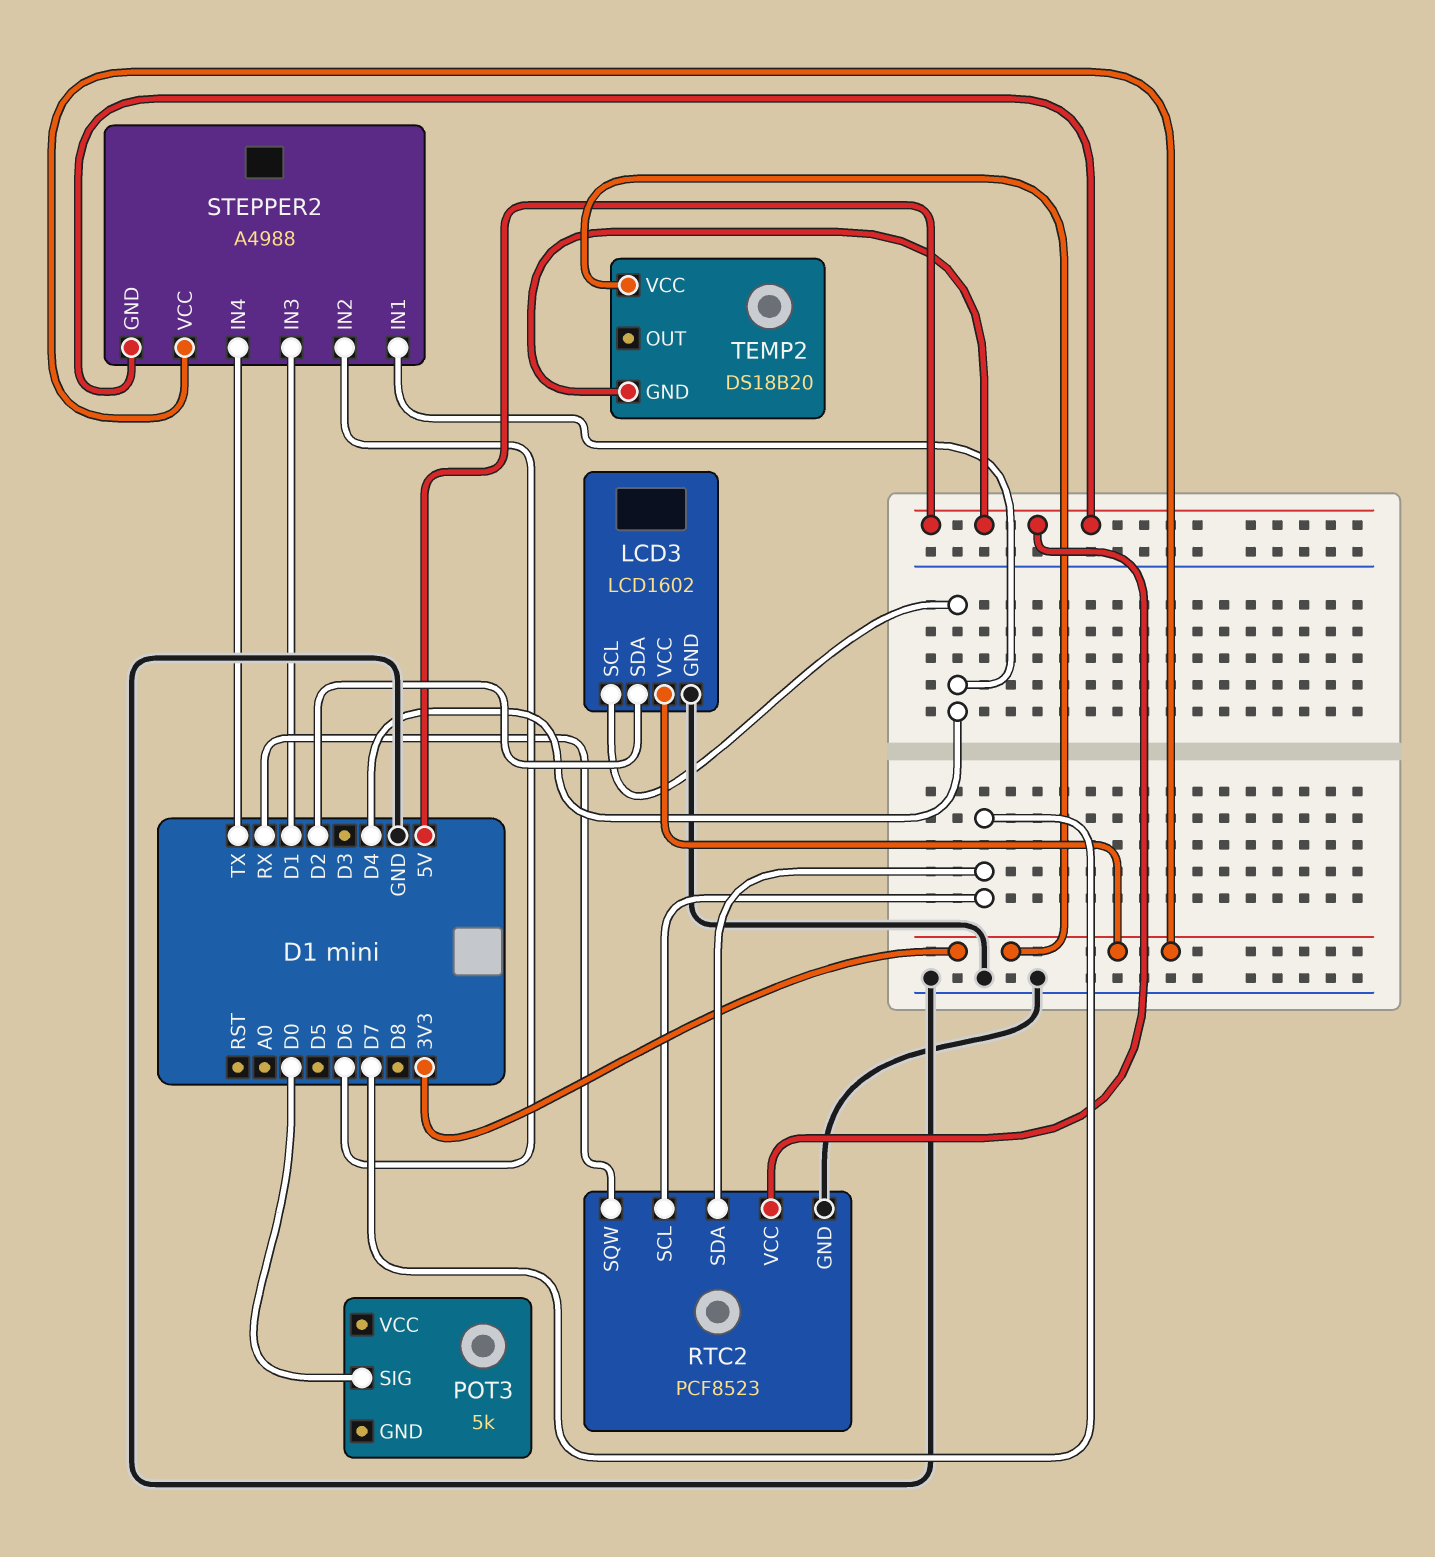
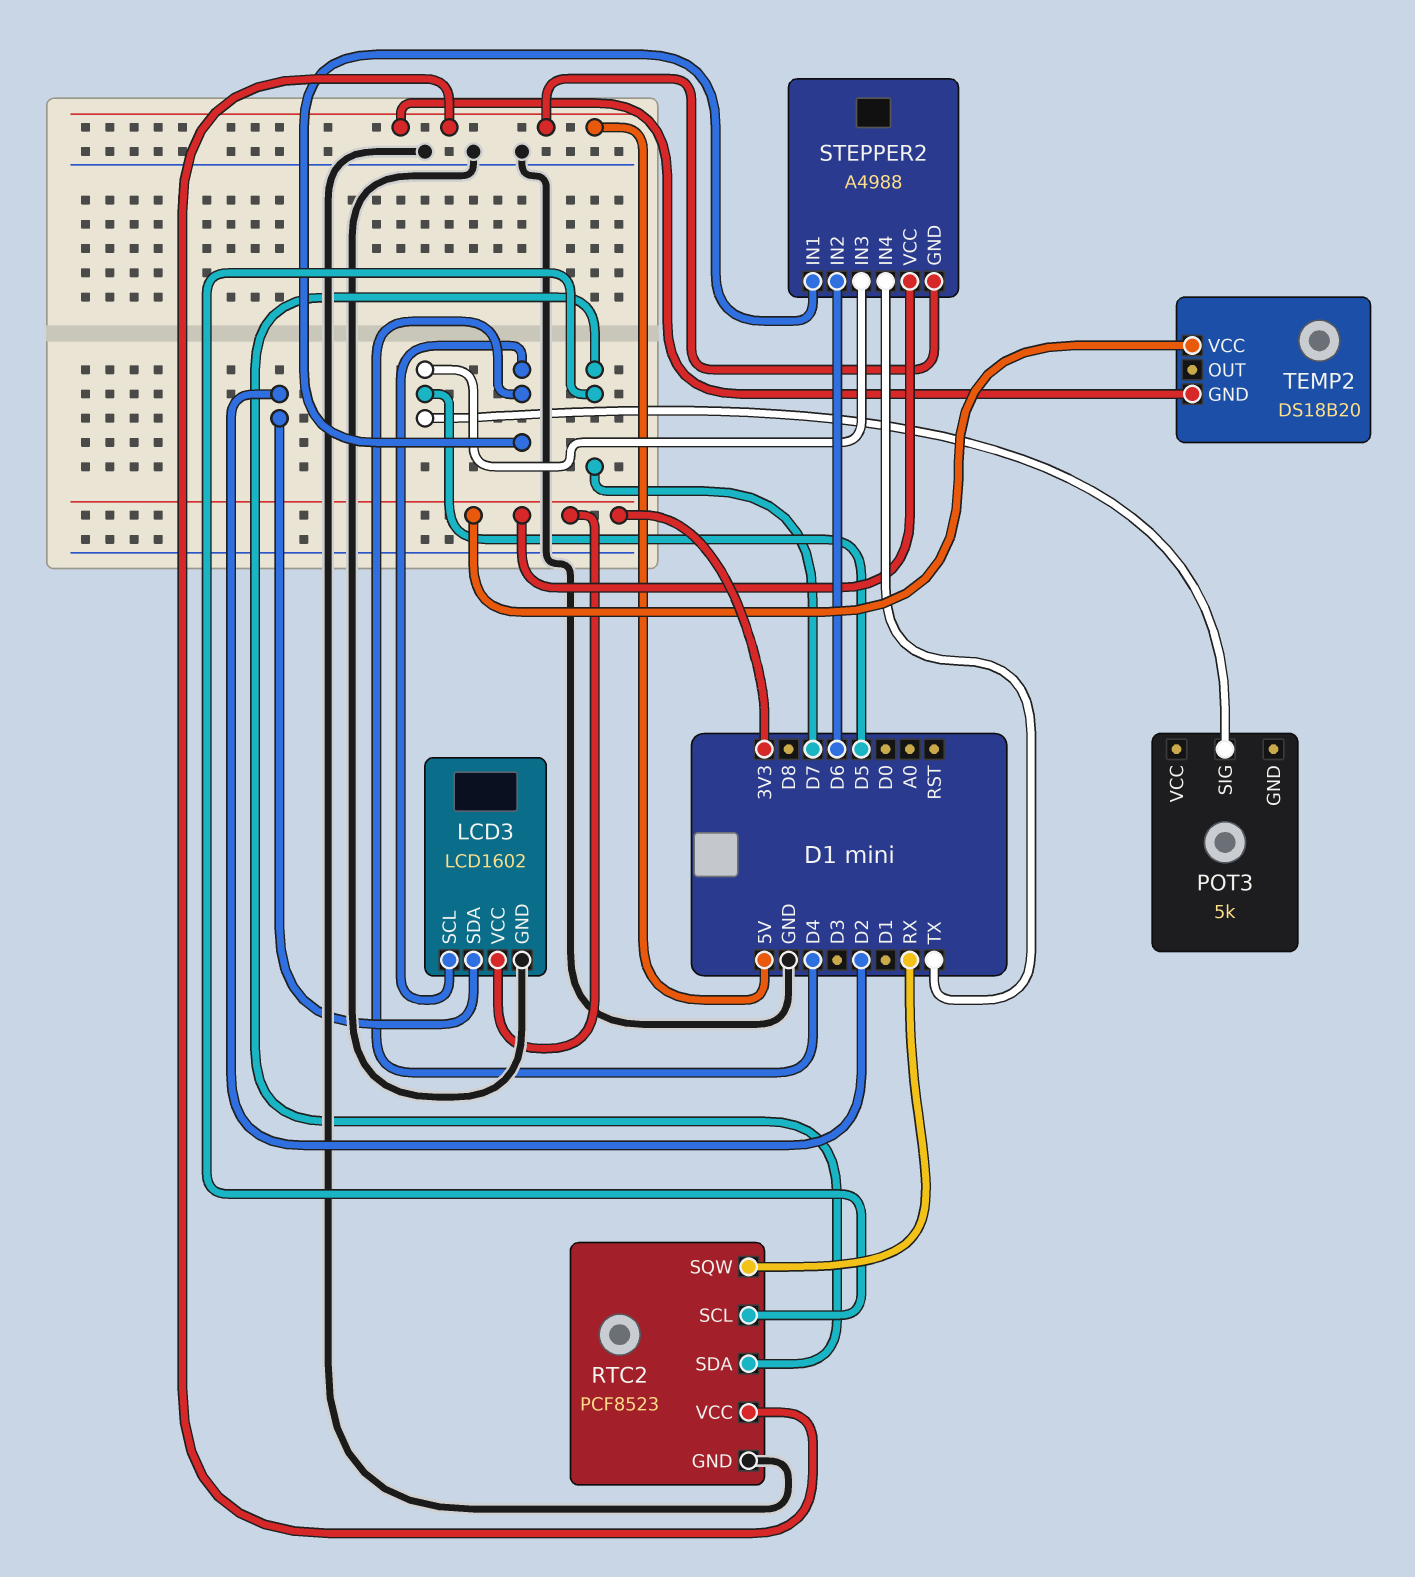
POT3 pin SIG: D0 -> D5
STEPPER2 pin IN3: D1 -> D5

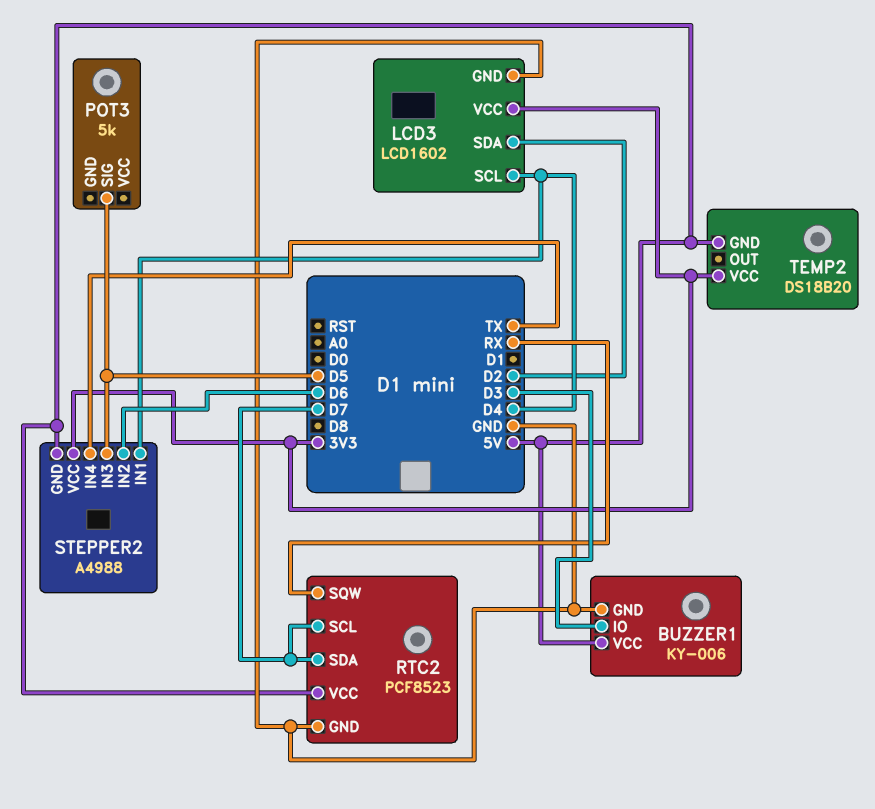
BUZZER1: none -> KY-006
BUZZER1 pin GND: none -> GND
BUZZER1 pin IO: none -> D3
BUZZER1 pin VCC: none -> 5V

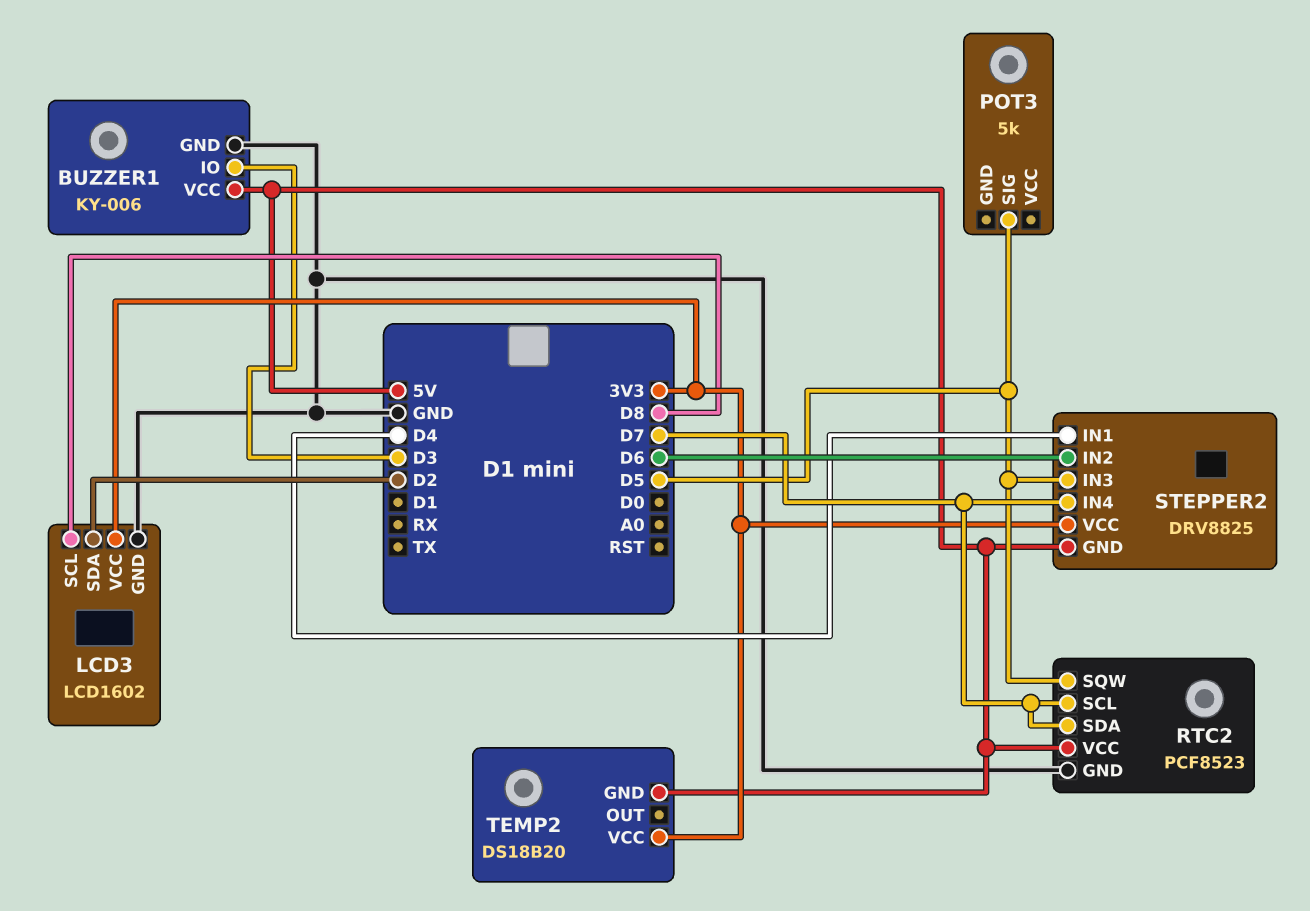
LCD3 pin SCL: D4 -> D8
RTC2 pin SQW: RX -> D5
STEPPER2: A4988 -> DRV8825
STEPPER2 pin IN4: TX -> D7

